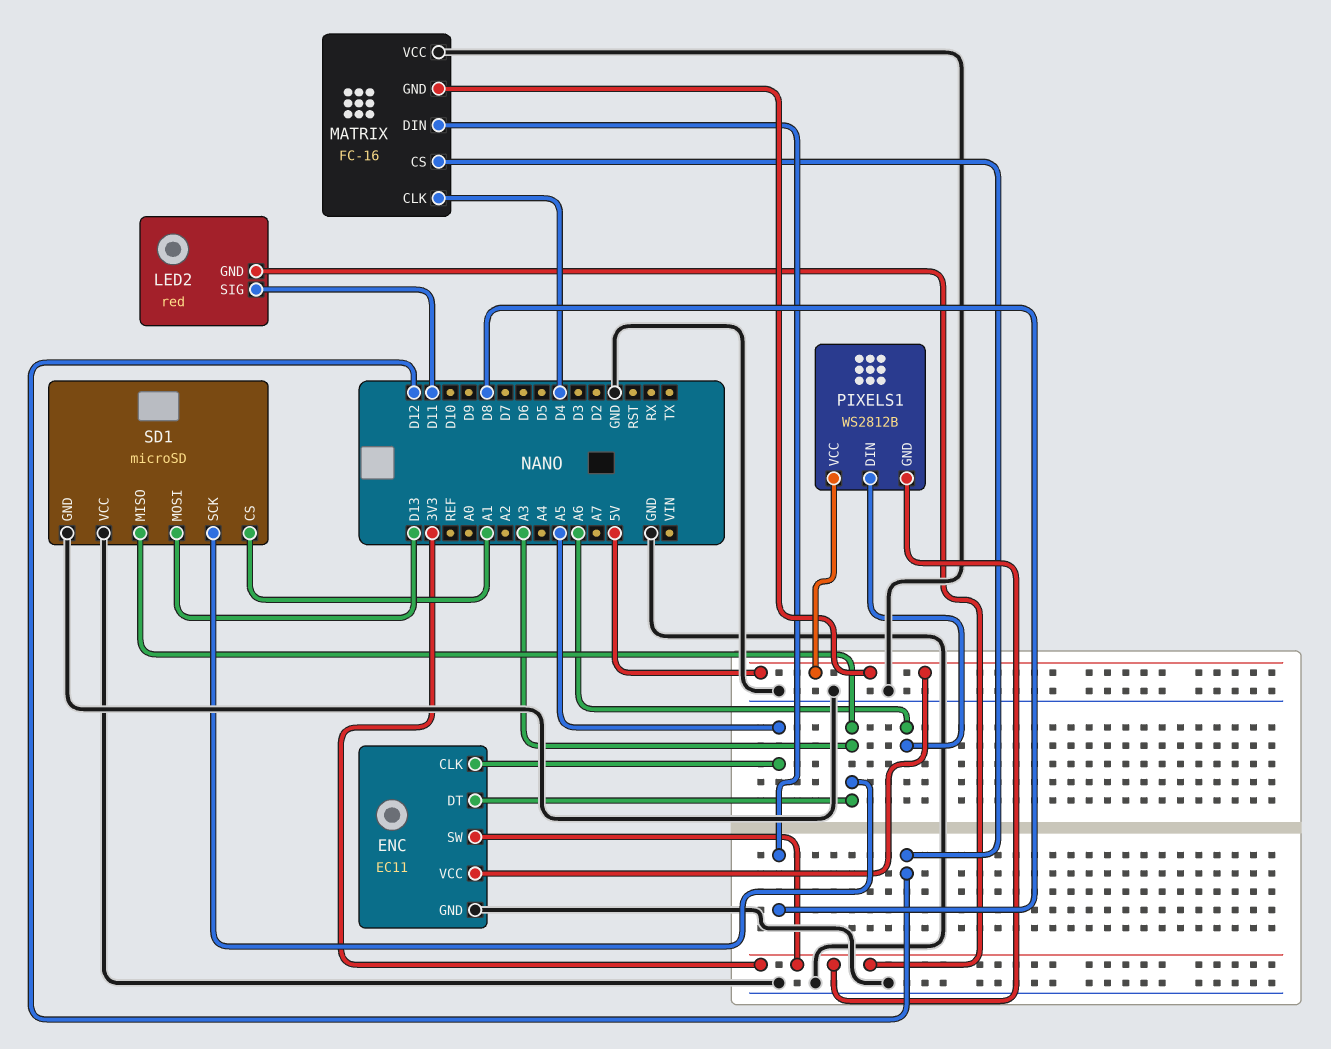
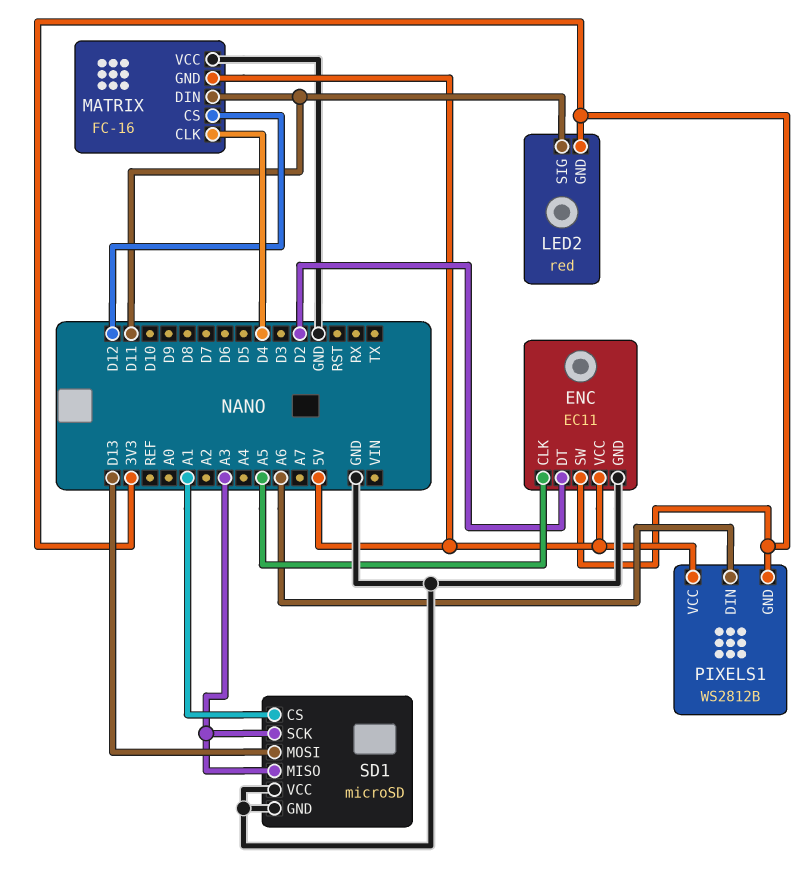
ENC pin DT: A3 -> D2
MATRIX pin DIN: D8 -> D11

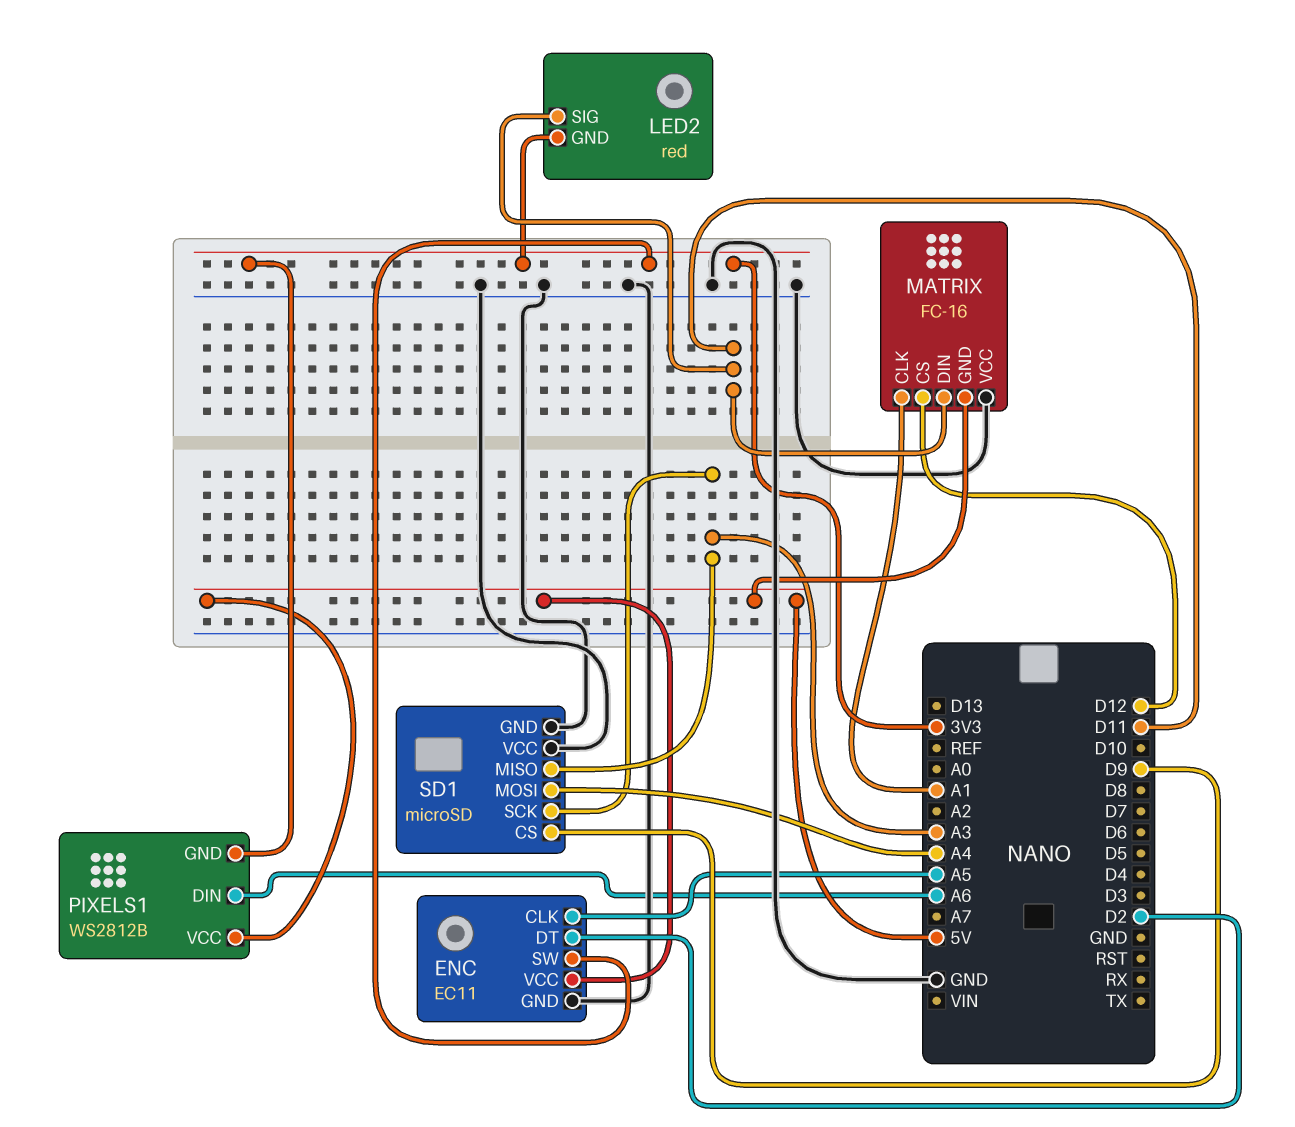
MATRIX pin CLK: D4 -> A1
SD1 pin CS: A1 -> D9
SD1 pin MOSI: D13 -> A4

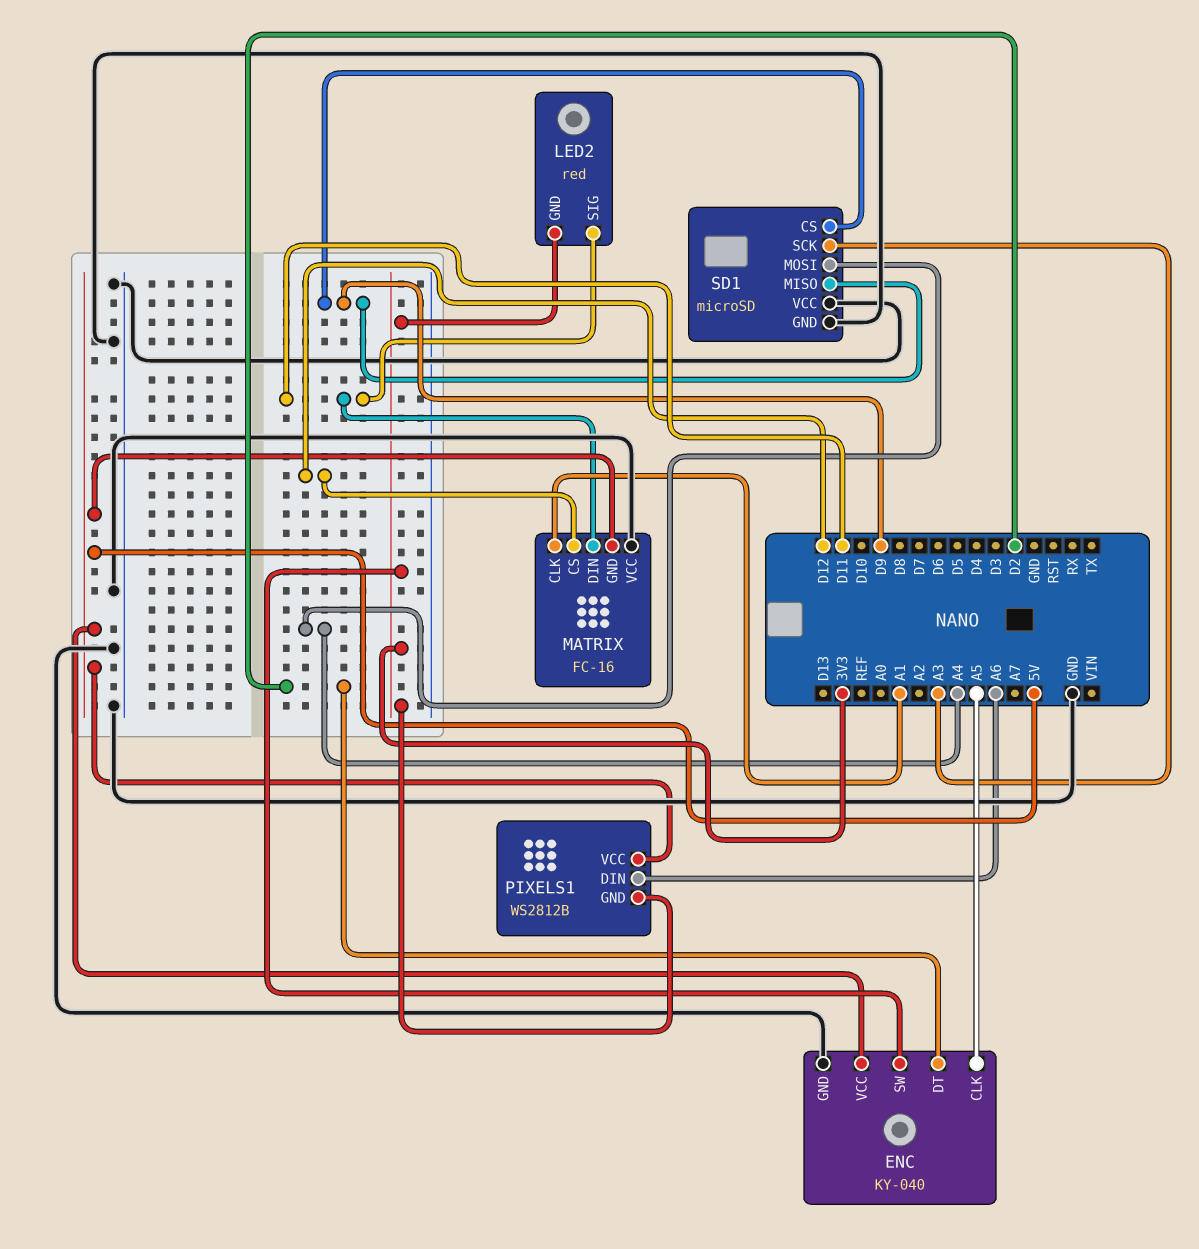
ENC: EC11 -> KY-040
SD1 pin MISO: A3 -> D9

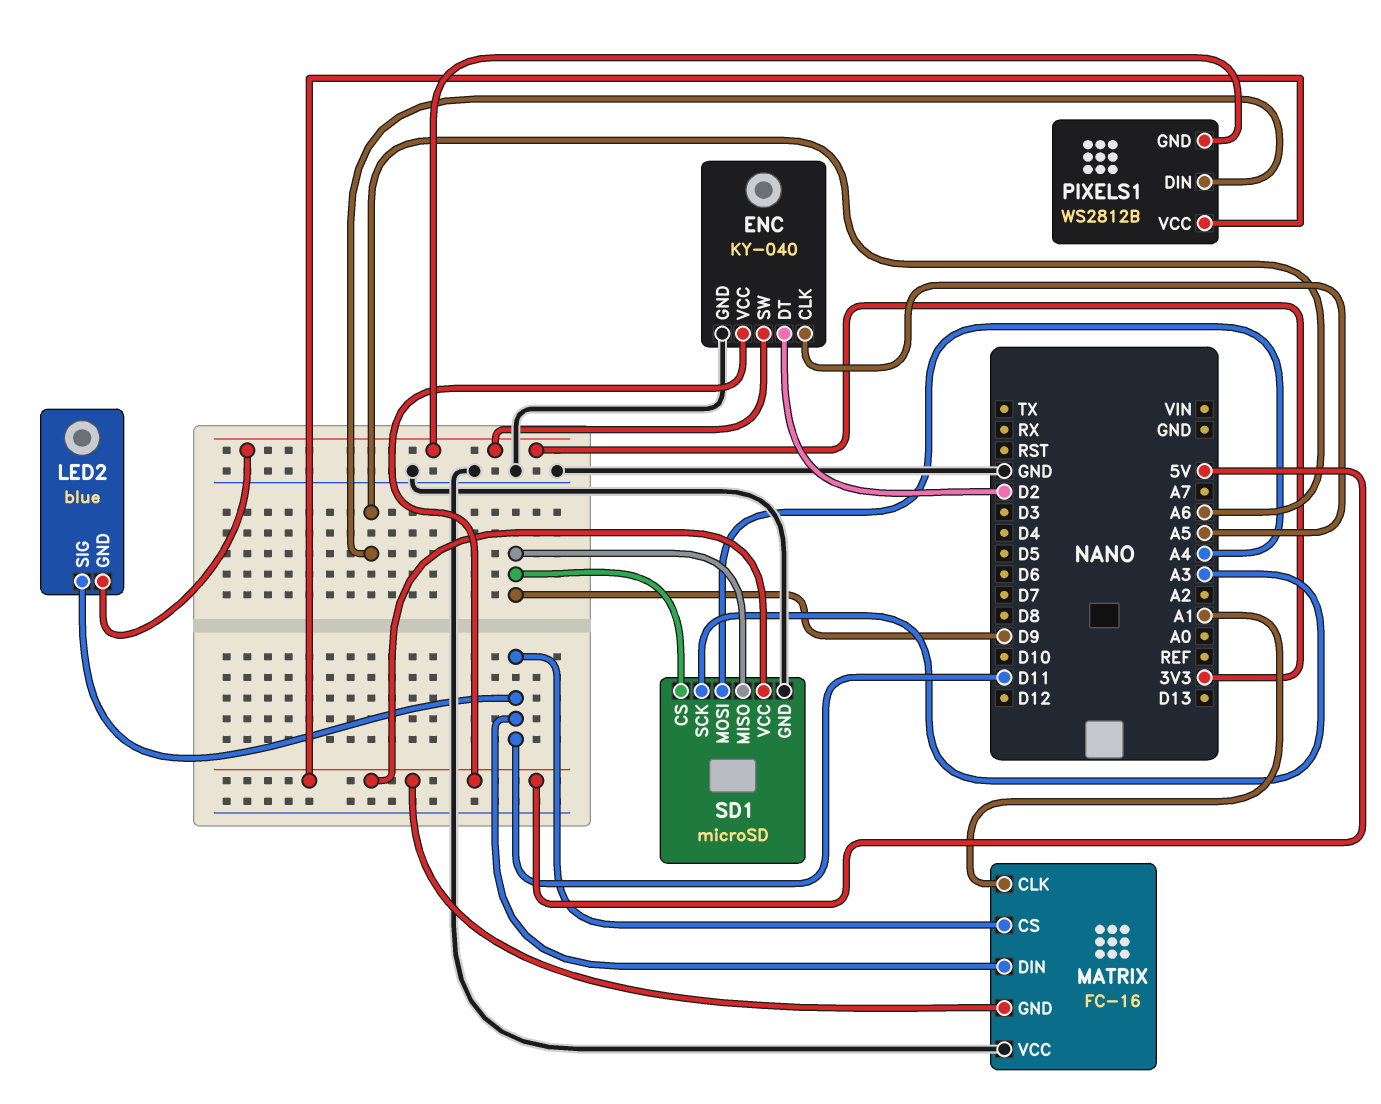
LED2: red -> blue
MATRIX pin CS: D12 -> D11
SD1 pin VCC: GND -> 5V

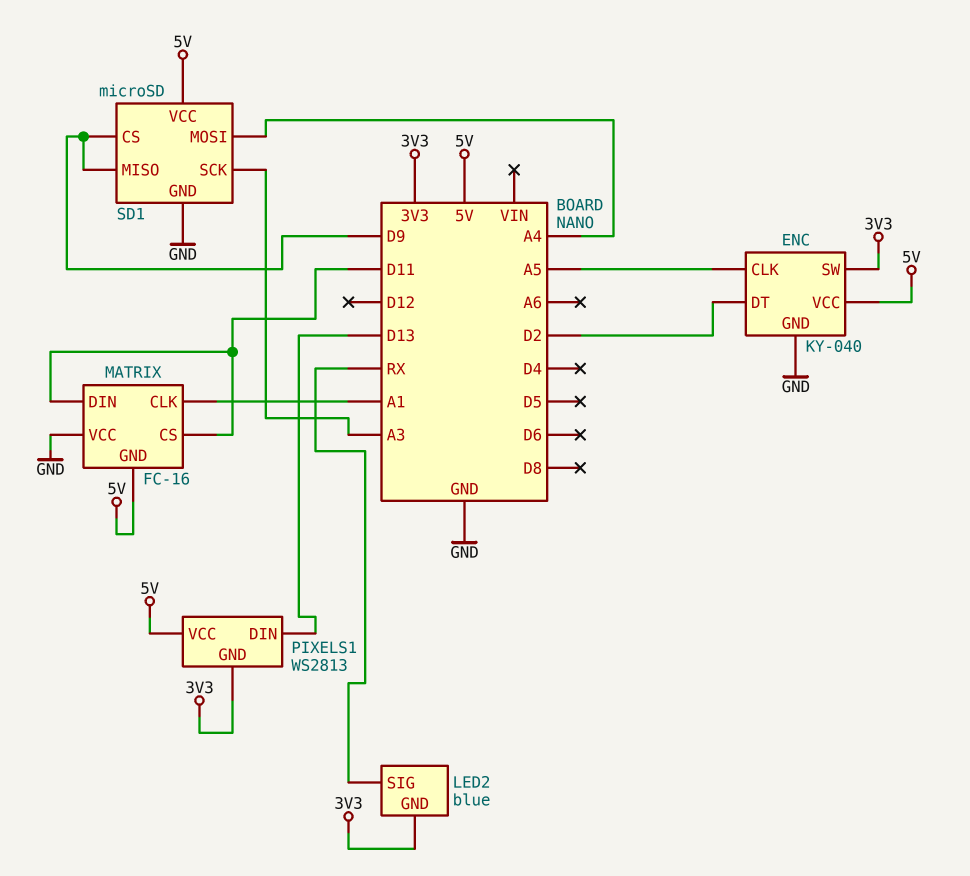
LED2 pin SIG: D11 -> RX
PIXELS1: WS2812B -> WS2813
PIXELS1 pin DIN: A6 -> D13

